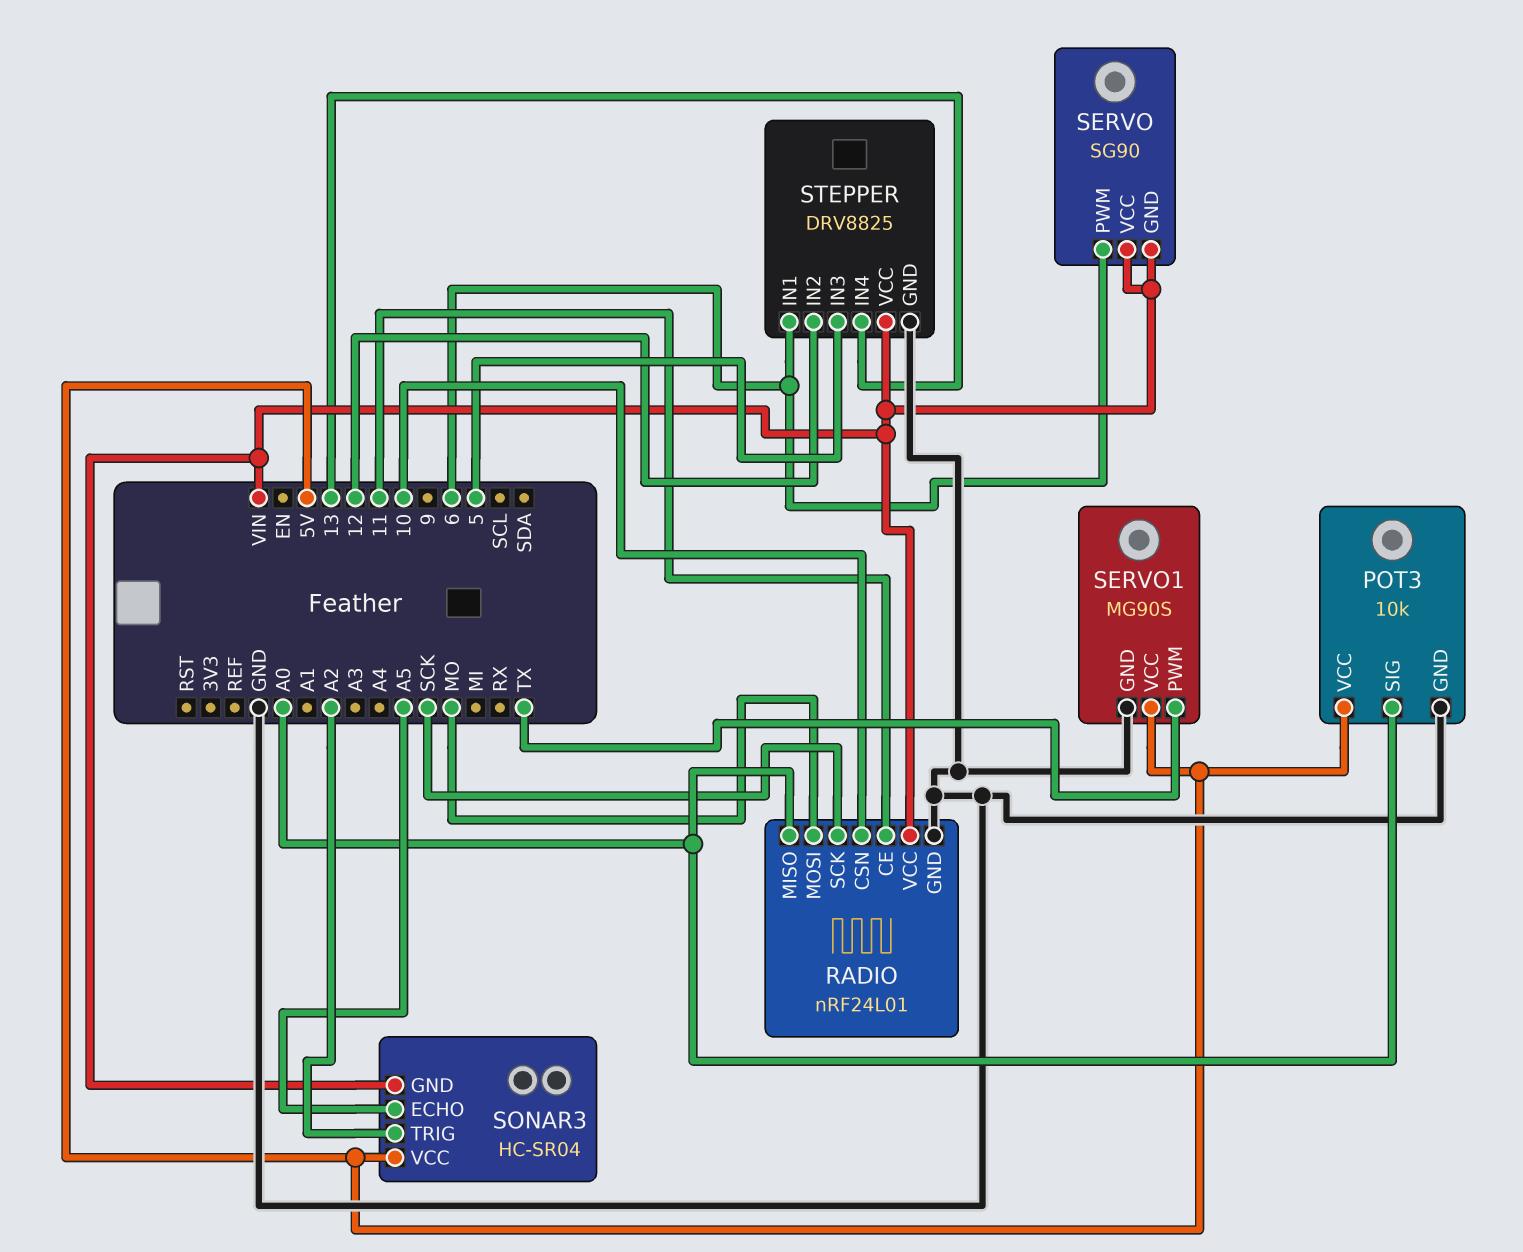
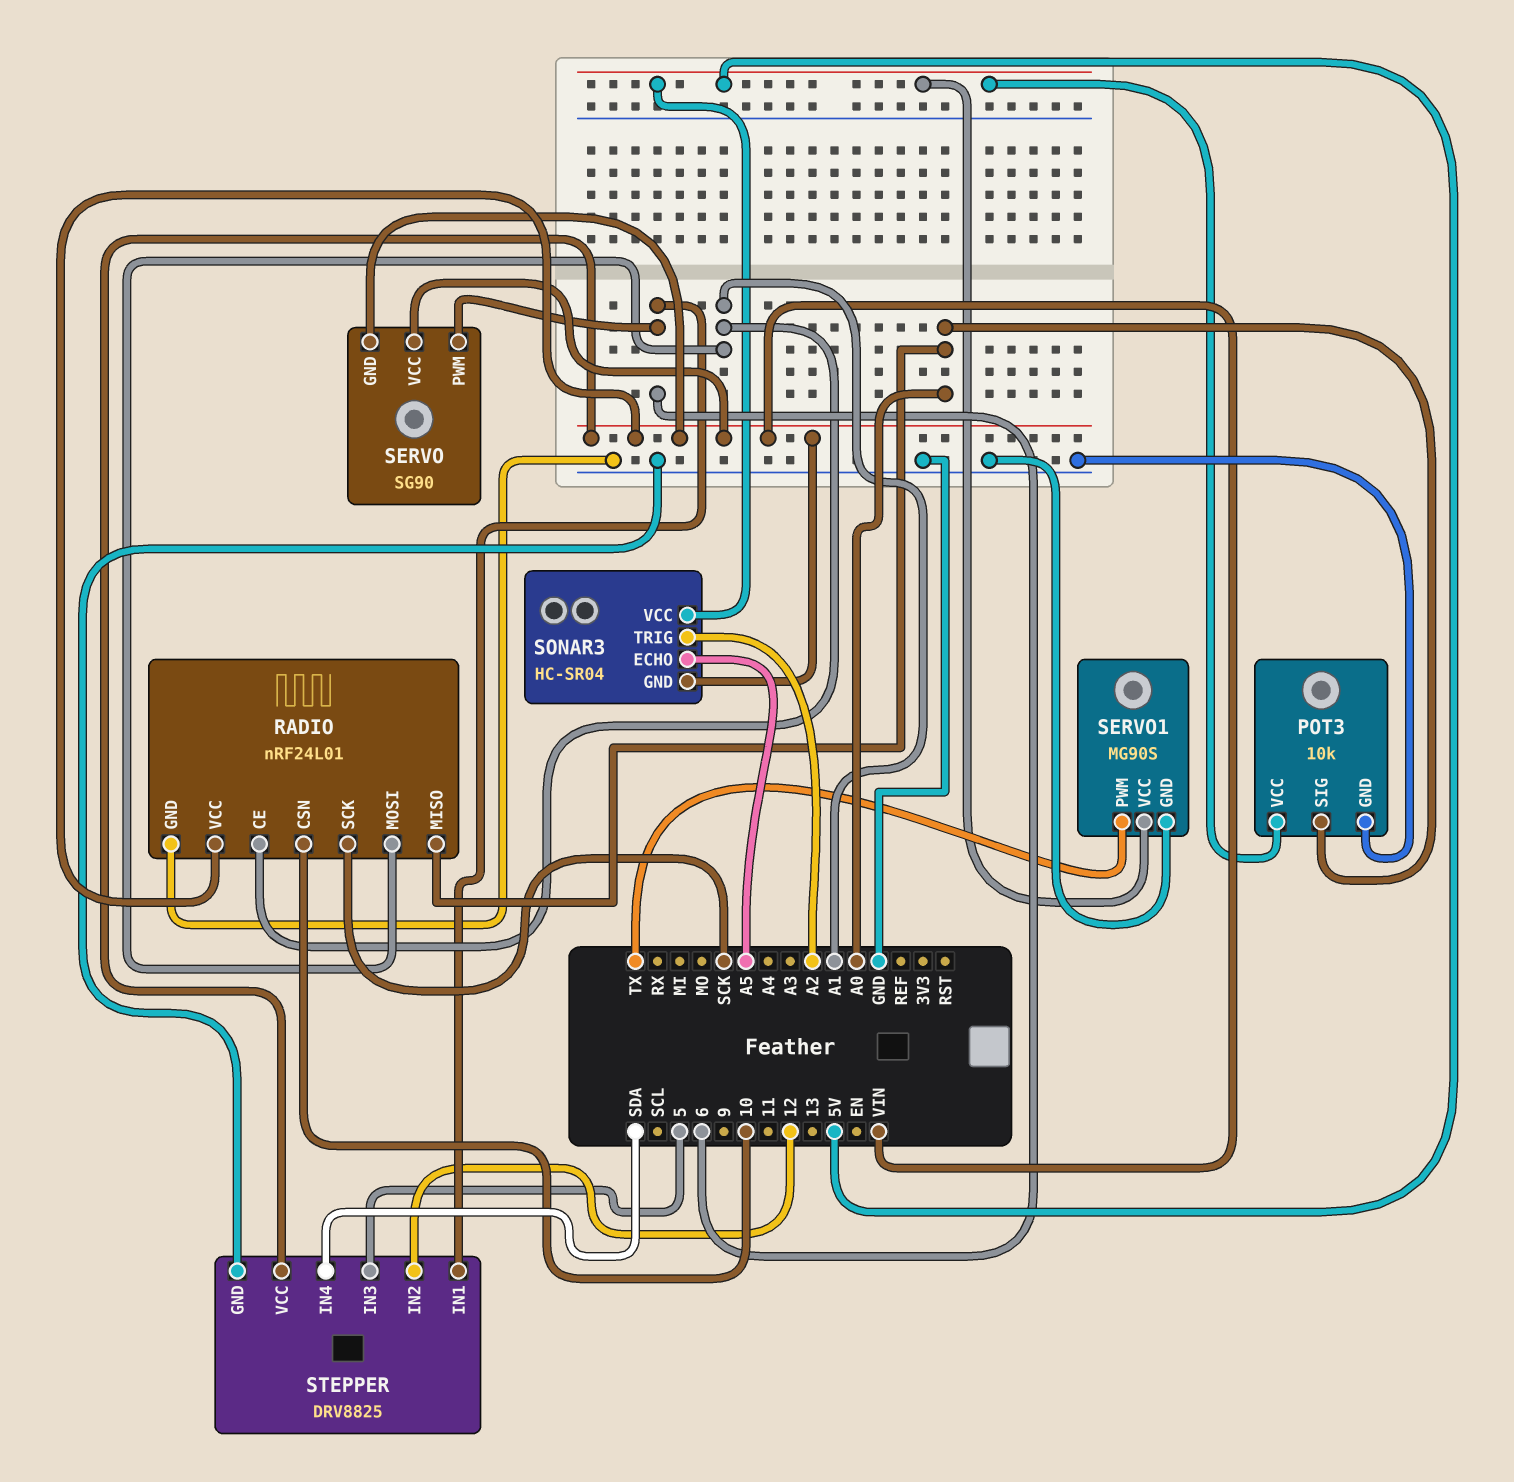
RADIO pin CE: 11 -> A1
RADIO pin MOSI: MO -> A1
STEPPER pin IN4: 13 -> SDA

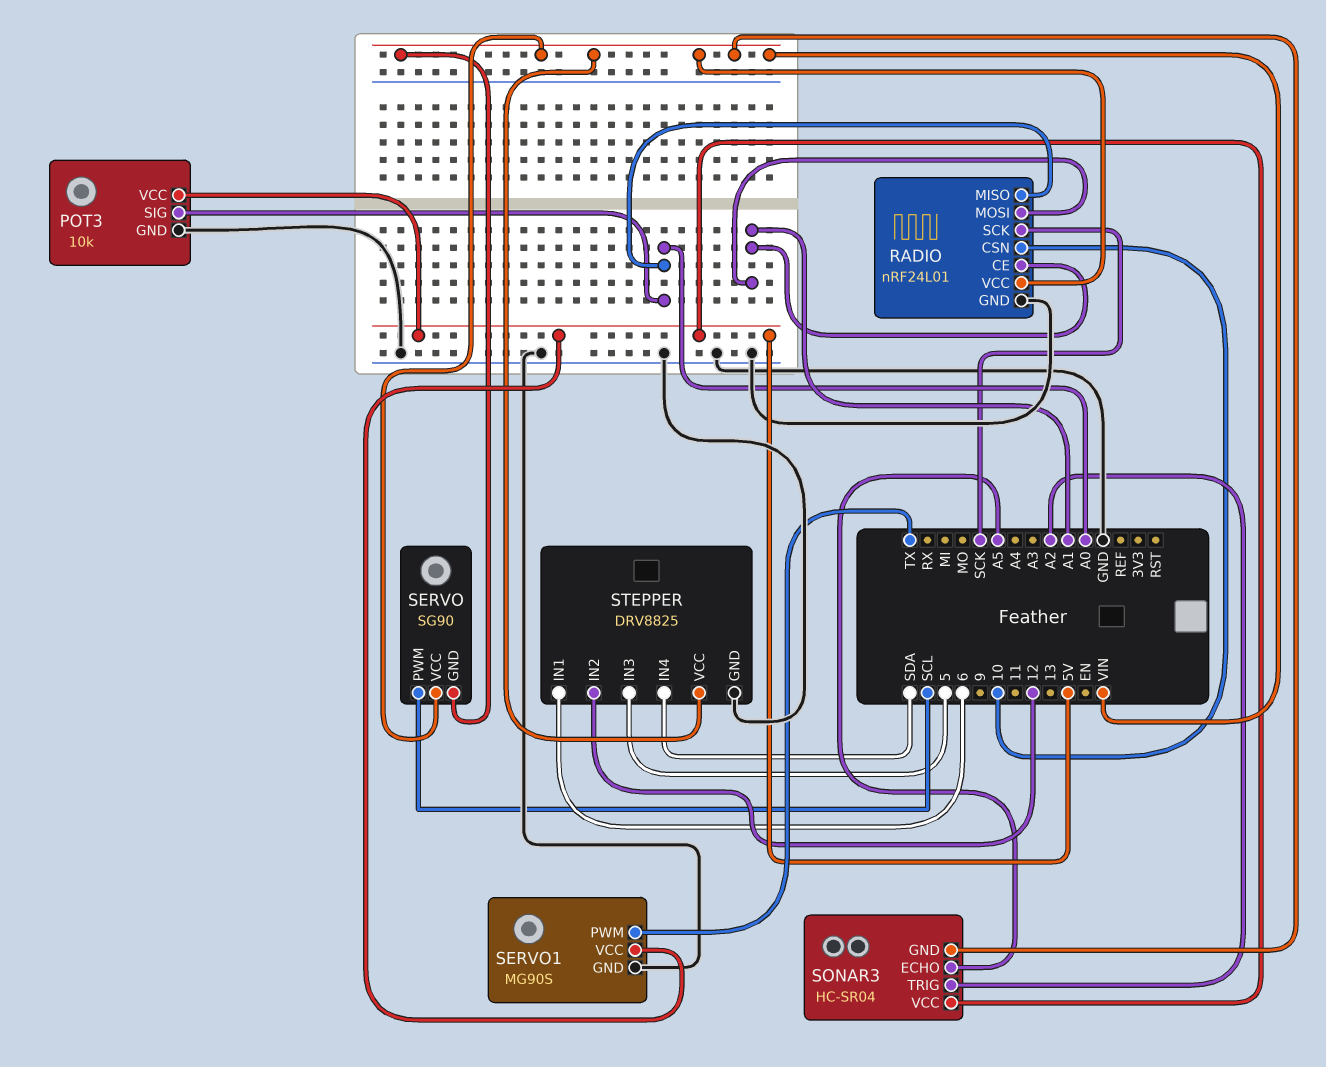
SERVO pin PWM: 6 -> SCL

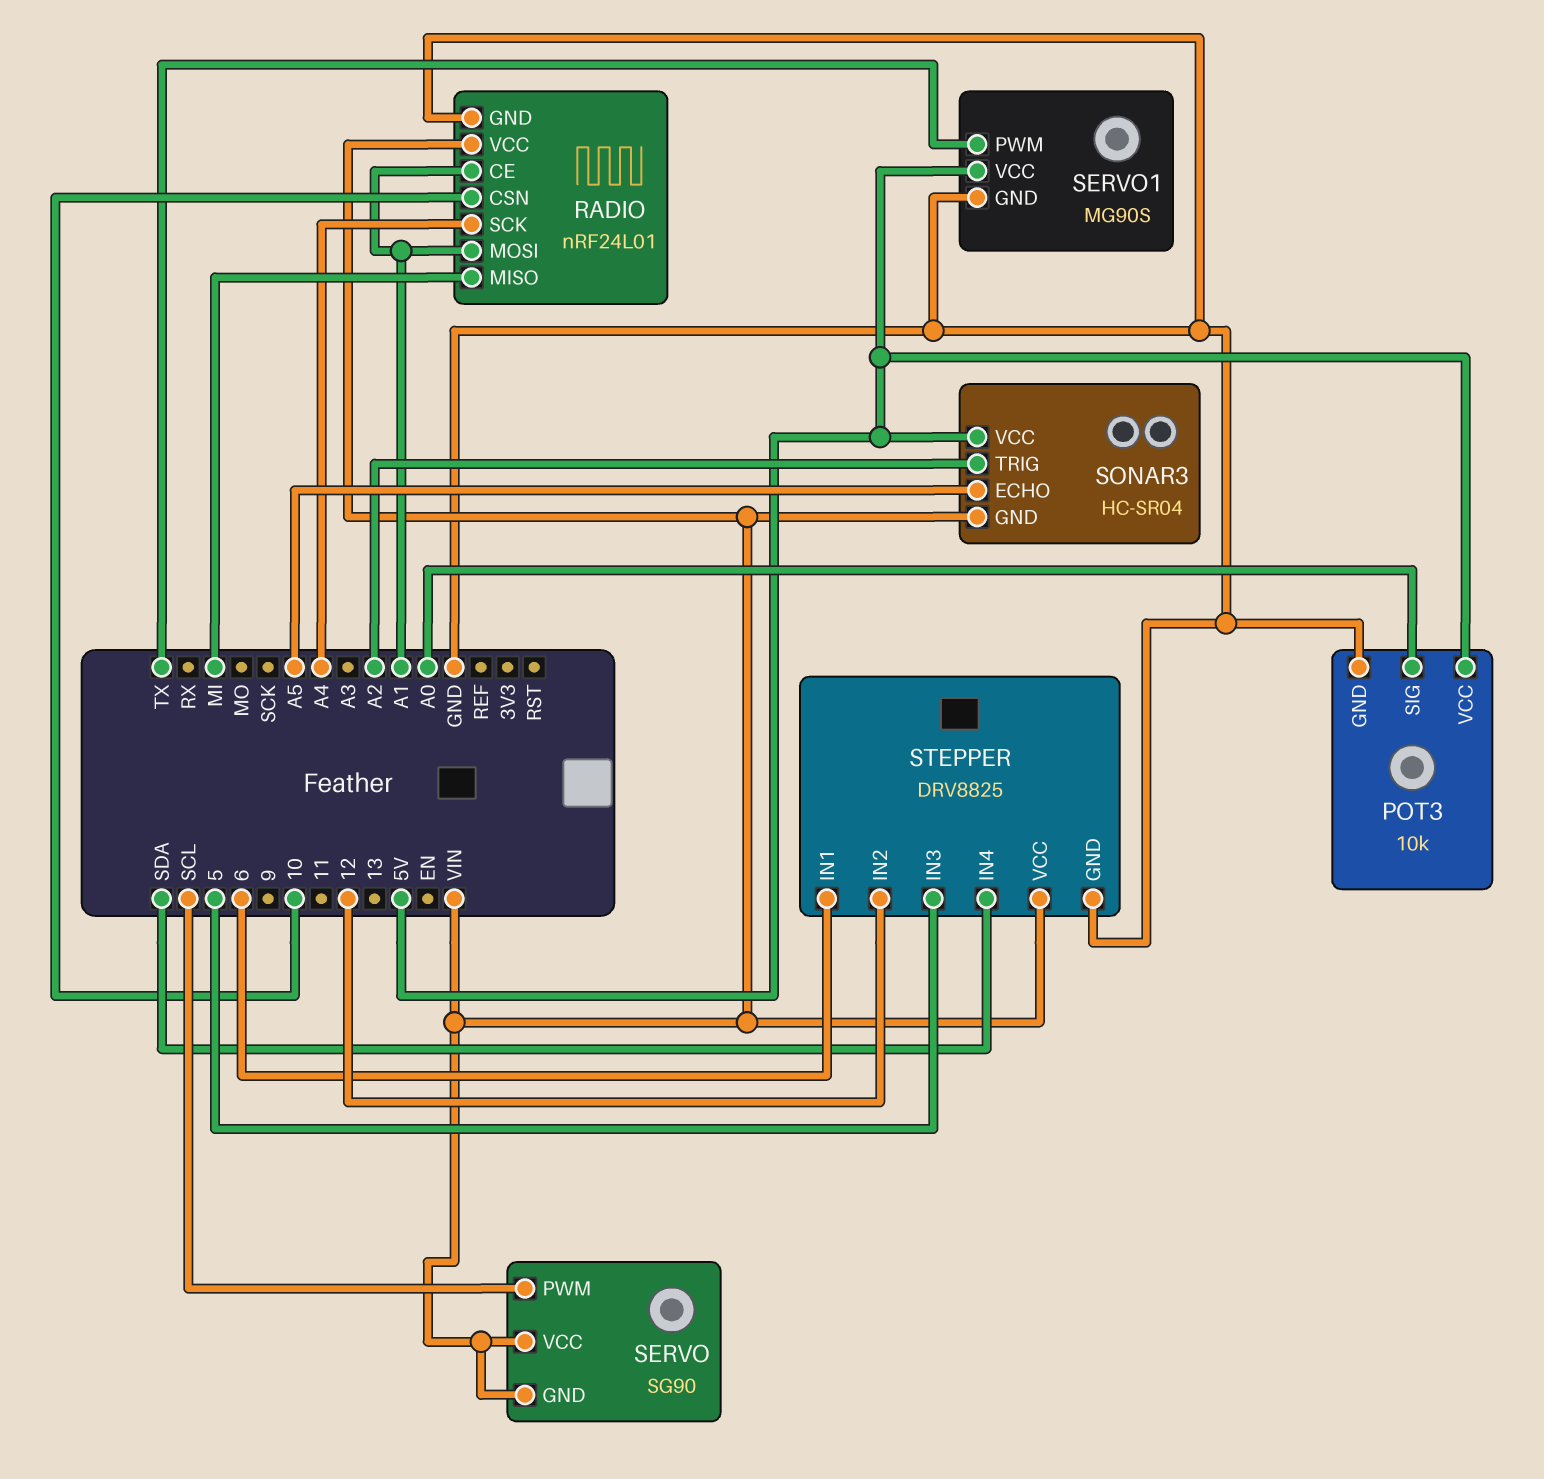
RADIO pin MISO: A0 -> MI
RADIO pin SCK: SCK -> A4

